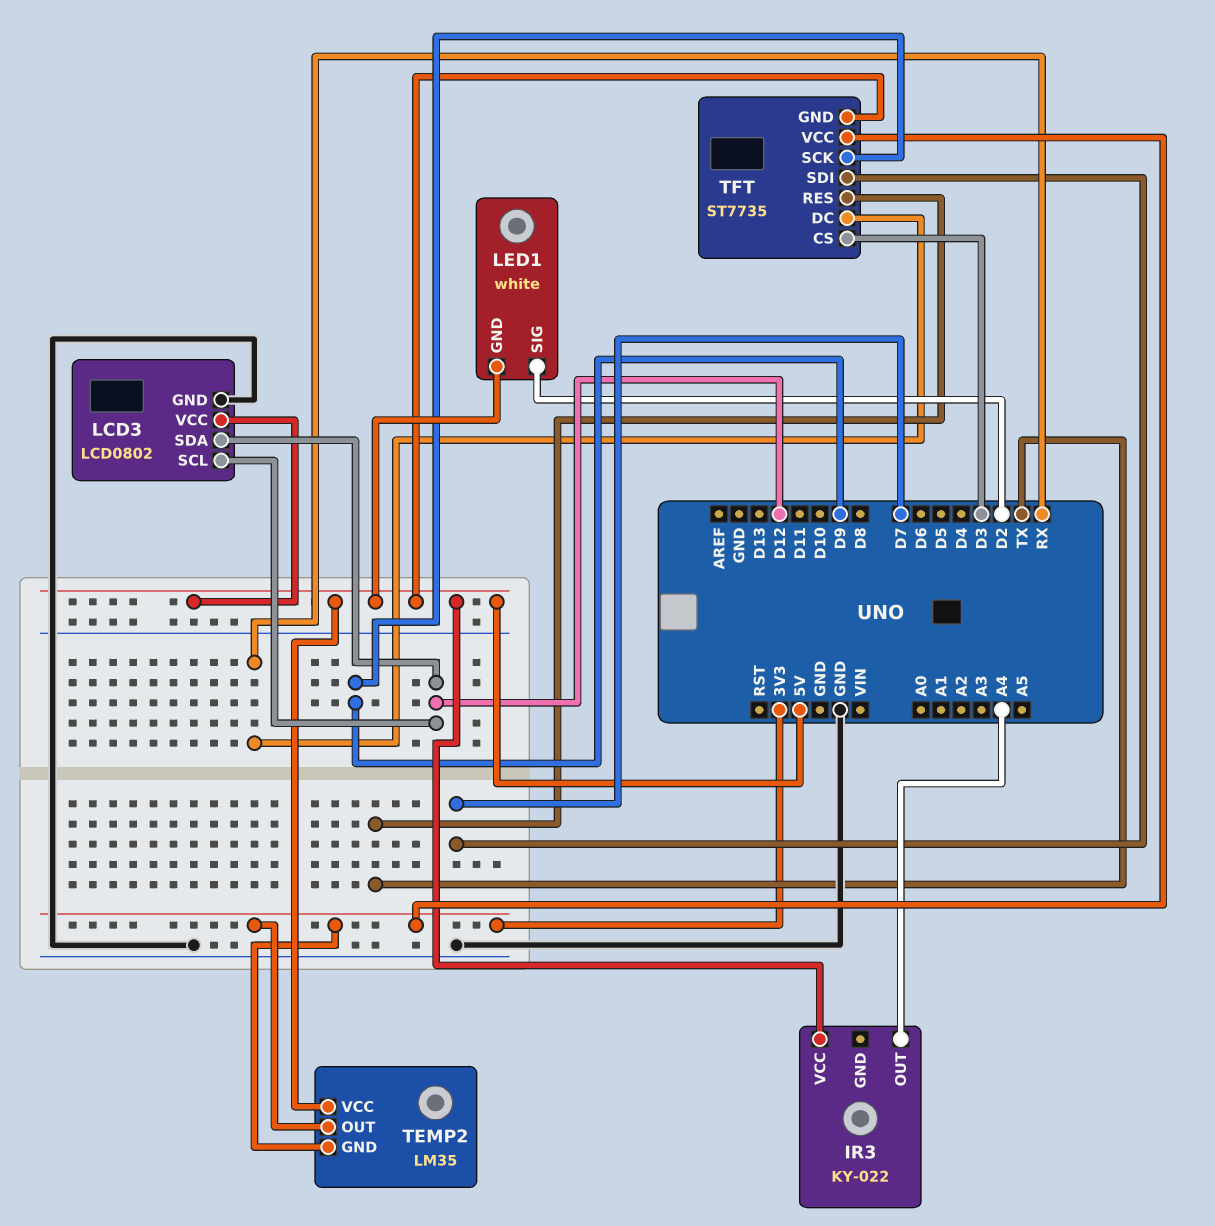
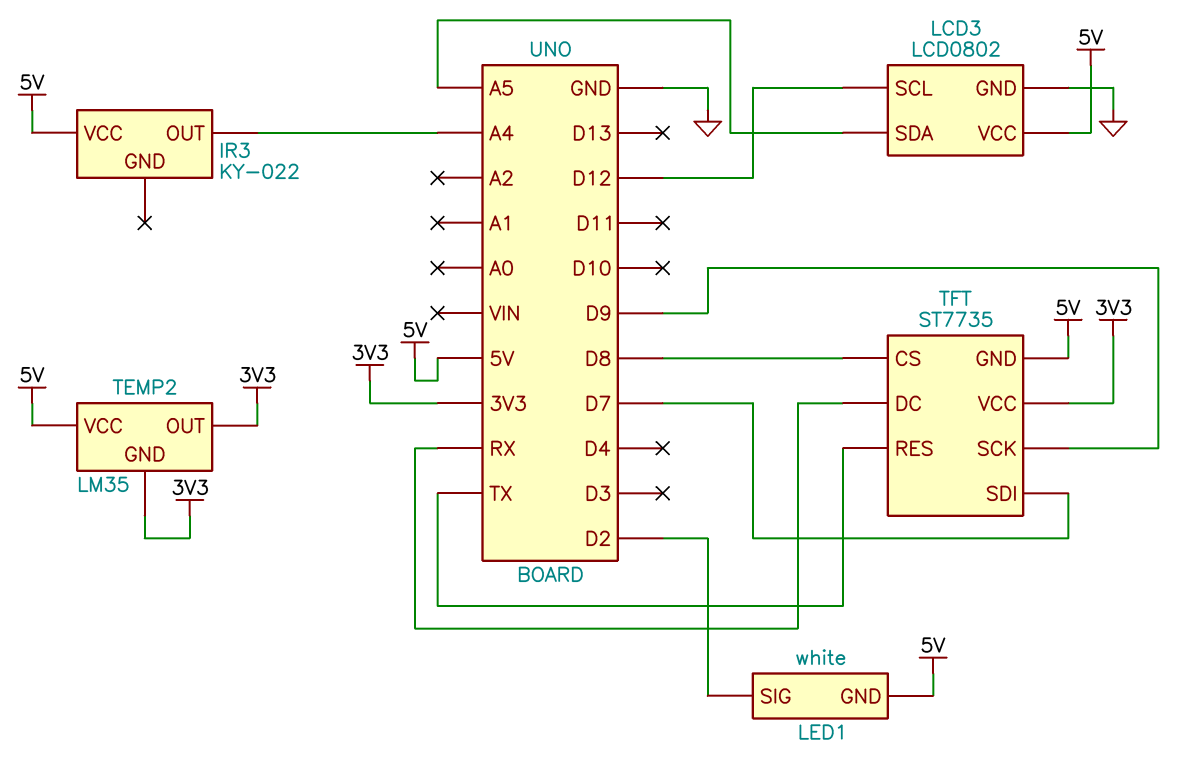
LCD3 pin SDA: D12 -> A5
TFT pin CS: D3 -> D8

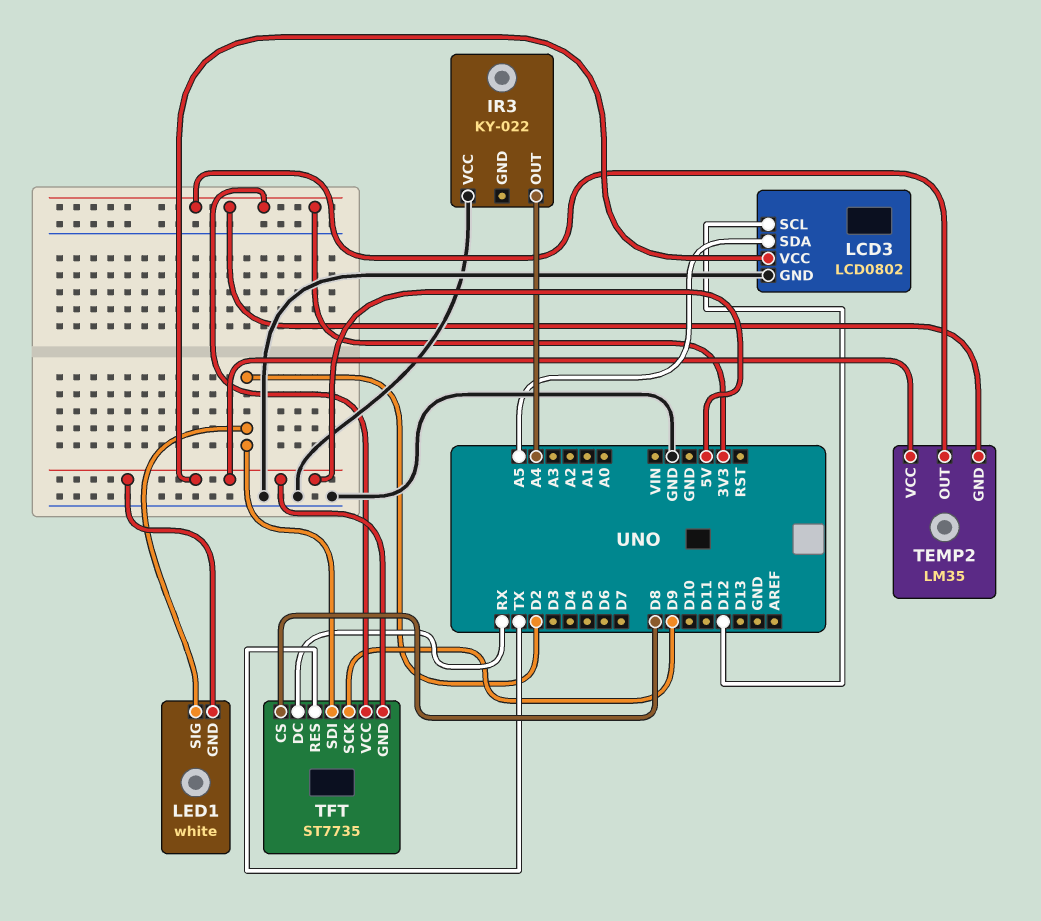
IR3 pin VCC: 5V -> GND
TFT pin SDI: D7 -> D2

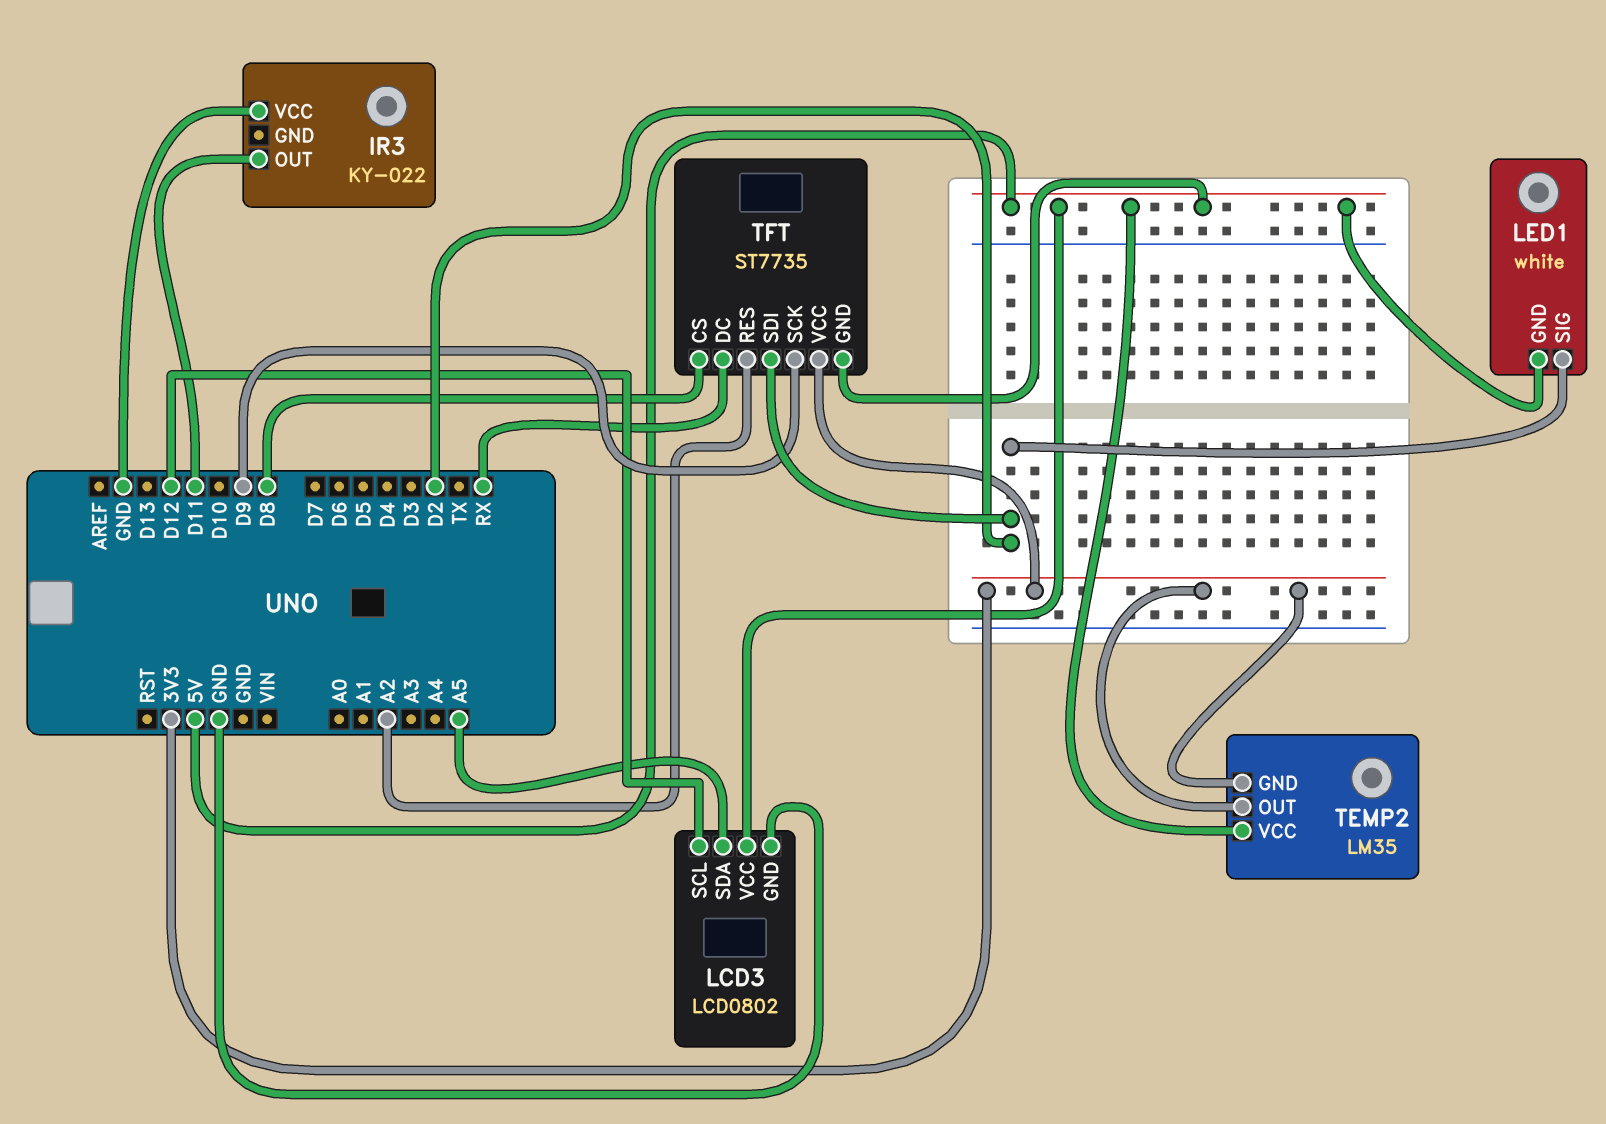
IR3 pin OUT: A4 -> D11
TFT pin RES: TX -> A2

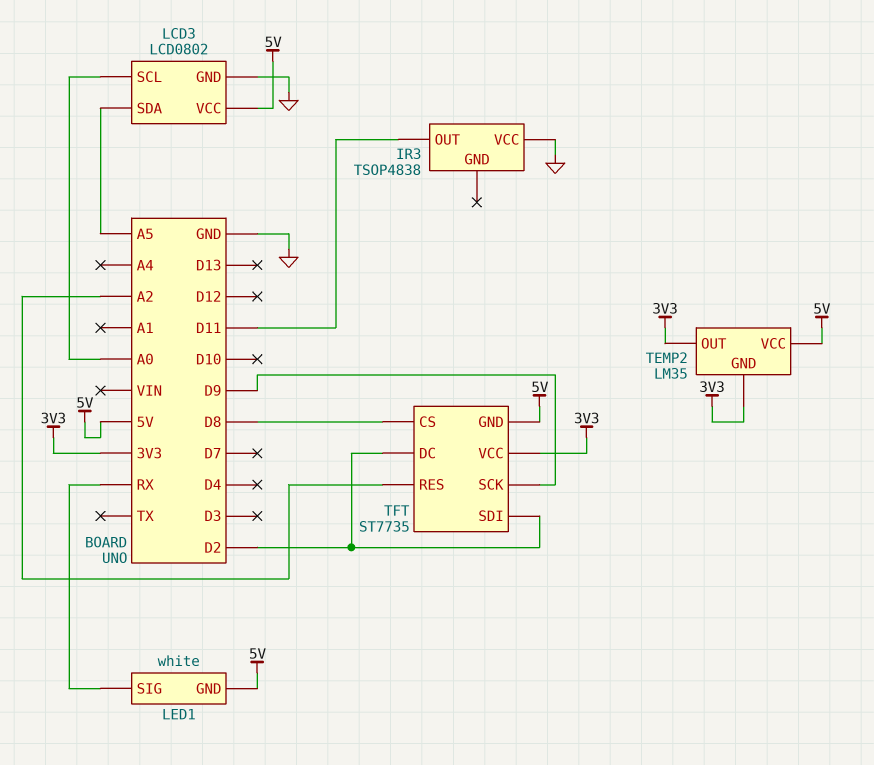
IR3: KY-022 -> TSOP4838
LCD3 pin SCL: D12 -> A0
LED1 pin SIG: D2 -> RX
TFT pin DC: RX -> D2

